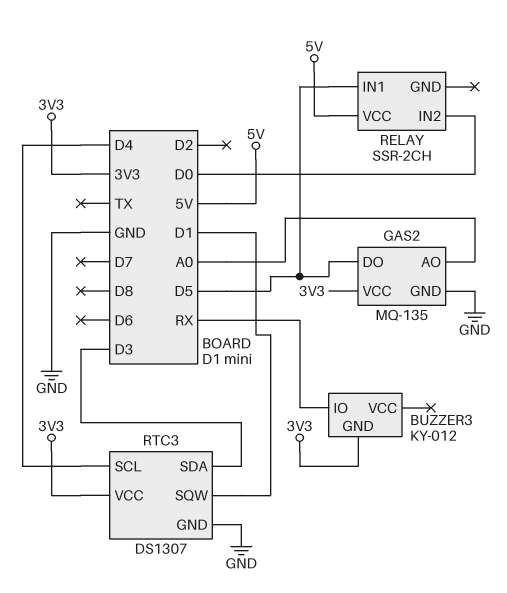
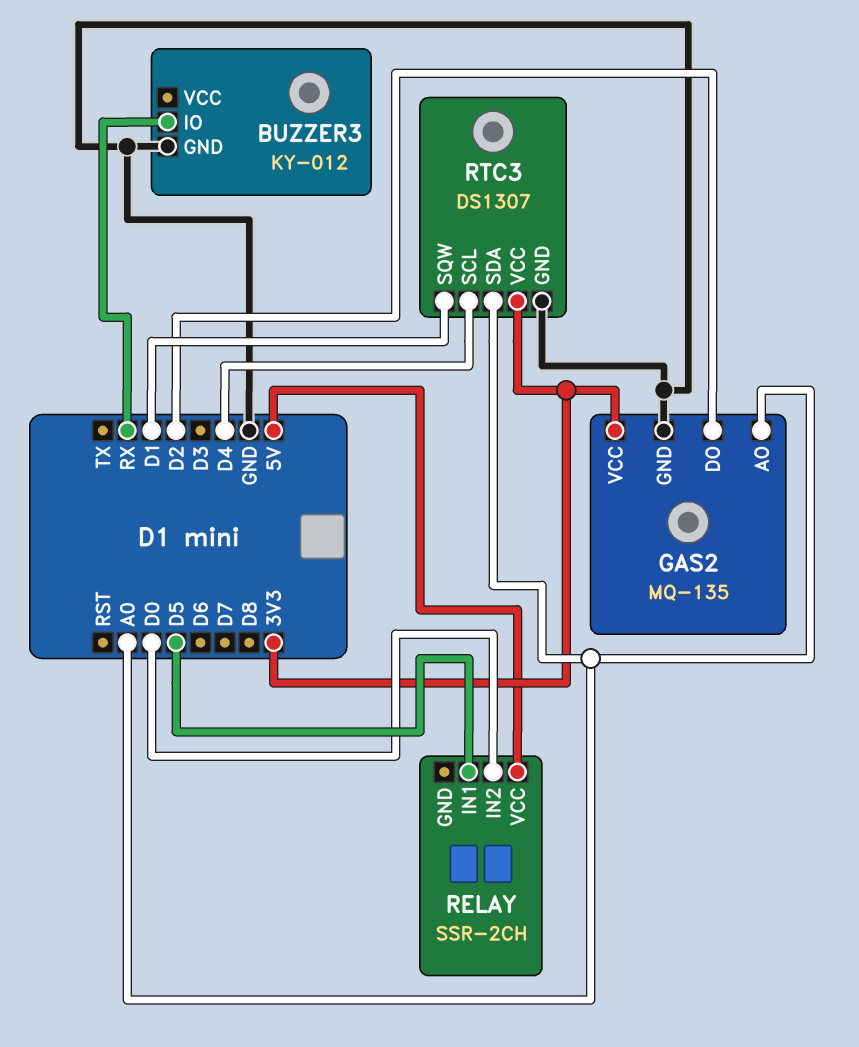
BUZZER3 pin GND: 3V3 -> GND
GAS2 pin DO: D5 -> D2
RTC3 pin SDA: D3 -> A0

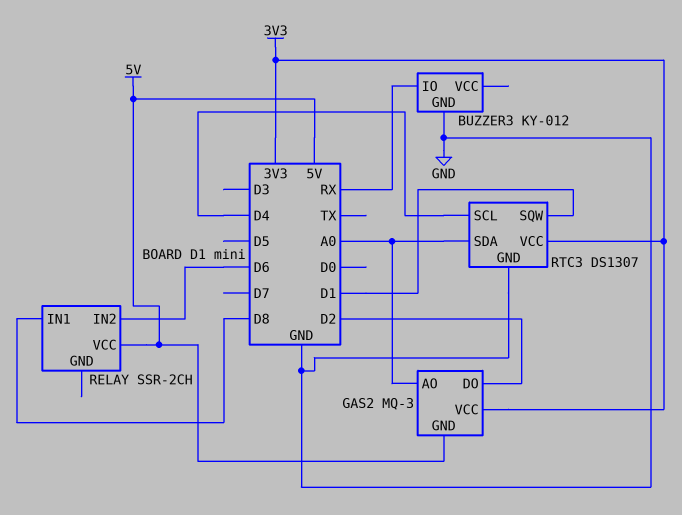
GAS2: MQ-135 -> MQ-3
GAS2 pin GND: GND -> 5V
RELAY pin IN1: D5 -> D8
RELAY pin IN2: D0 -> D6

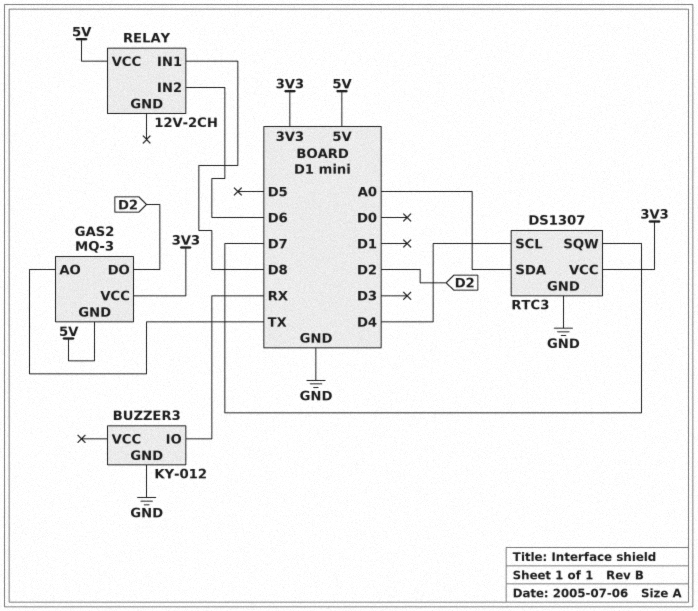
GAS2 pin AO: A0 -> TX
RELAY: SSR-2CH -> 12V-2CH
RTC3 pin SQW: D1 -> D7

